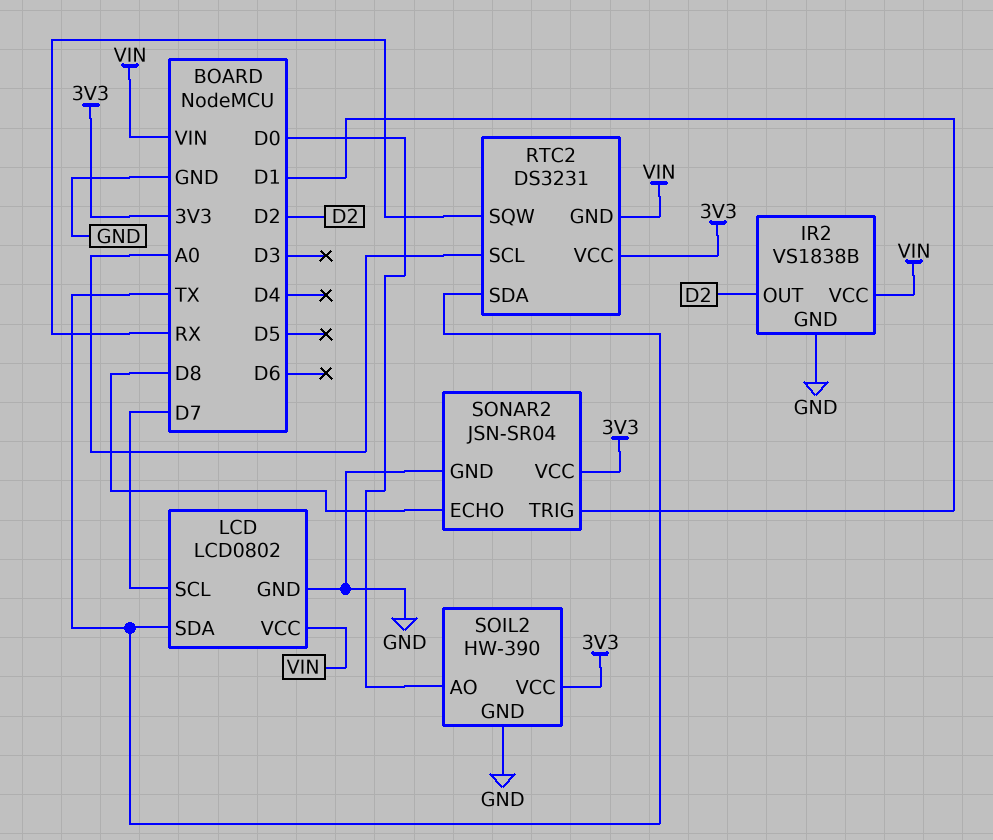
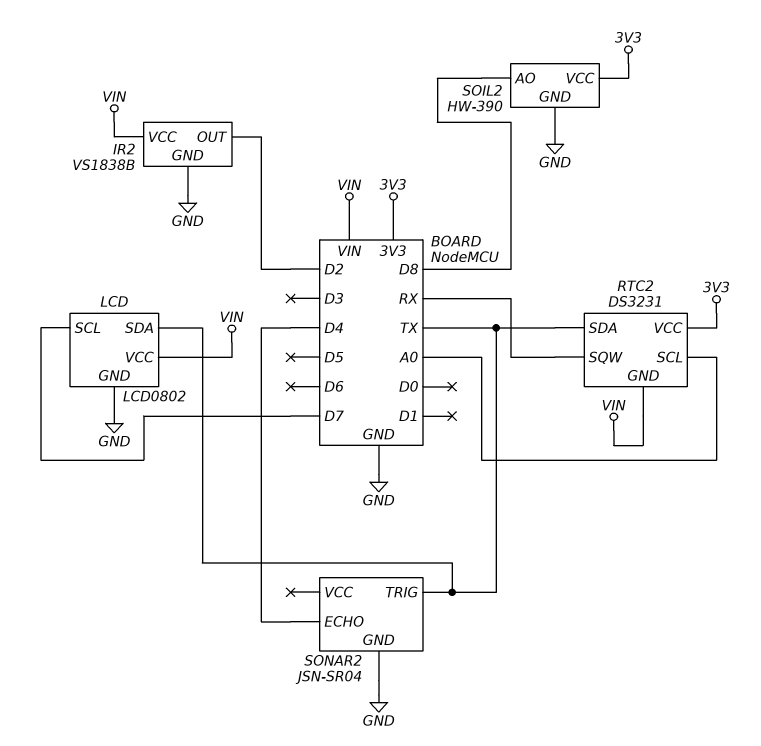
SOIL2 pin AO: D0 -> D8
SONAR2 pin ECHO: D8 -> D4
SONAR2 pin TRIG: D1 -> TX
SONAR2 pin VCC: 3V3 -> none

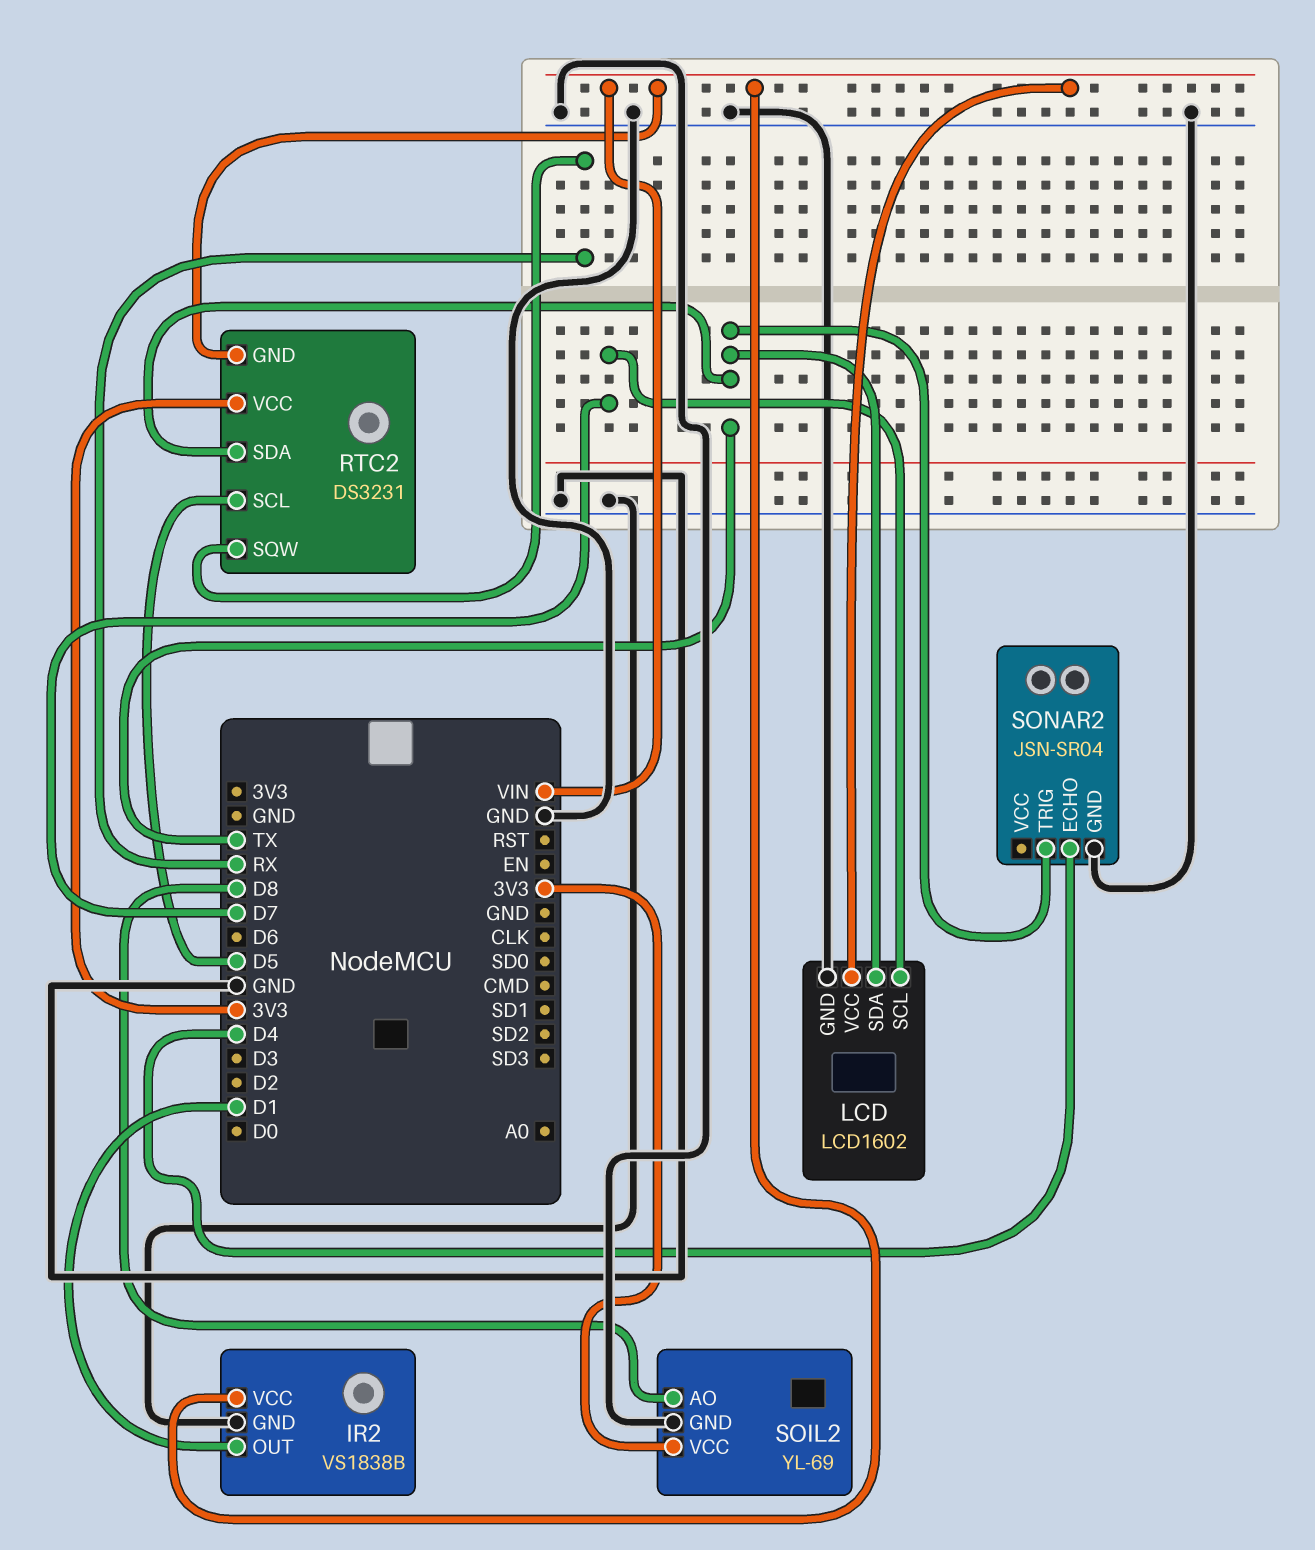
IR2 pin OUT: D2 -> D1
LCD: LCD0802 -> LCD1602
RTC2 pin SCL: A0 -> D5
SOIL2: HW-390 -> YL-69

